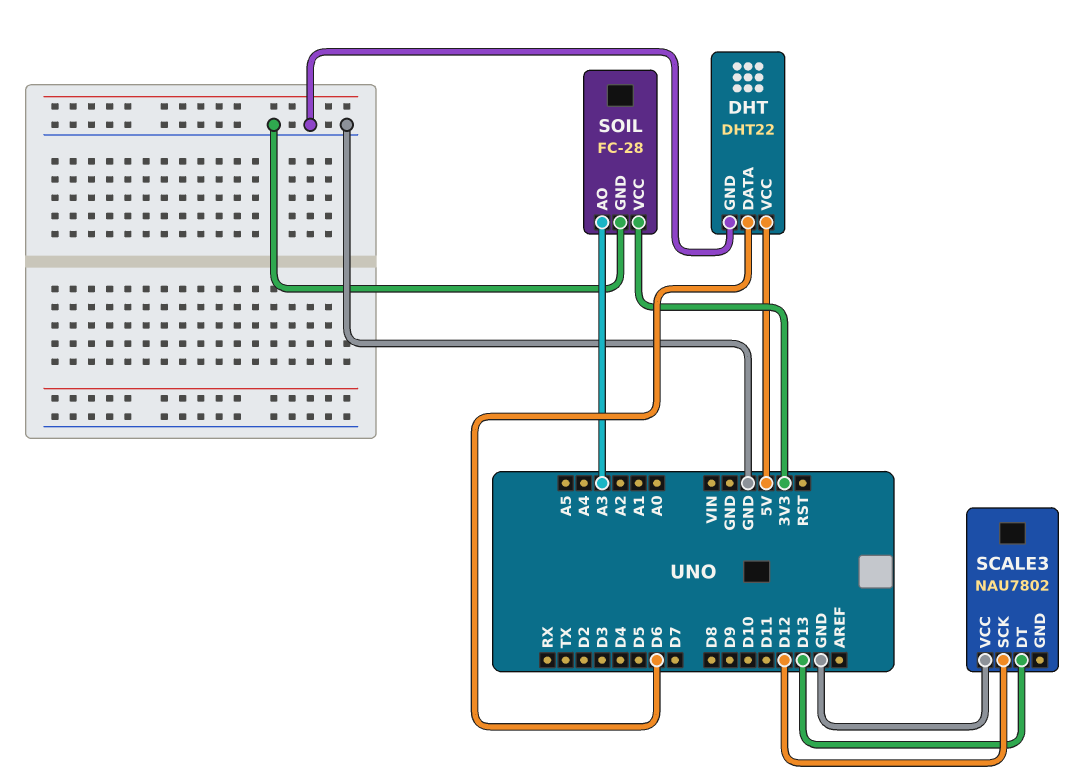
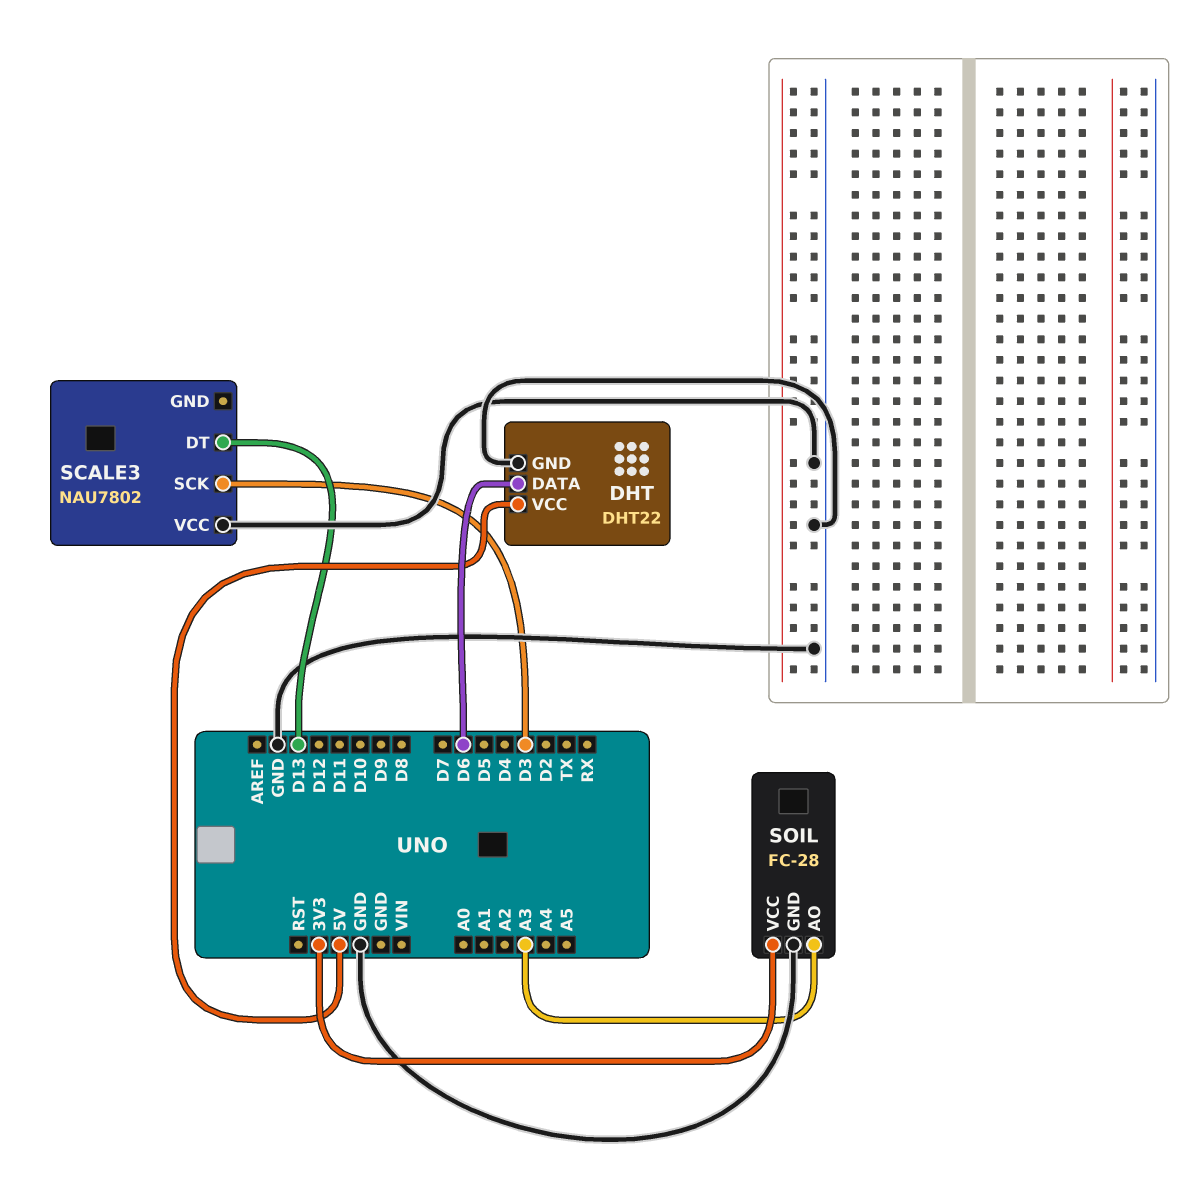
SCALE3 pin SCK: D12 -> D3

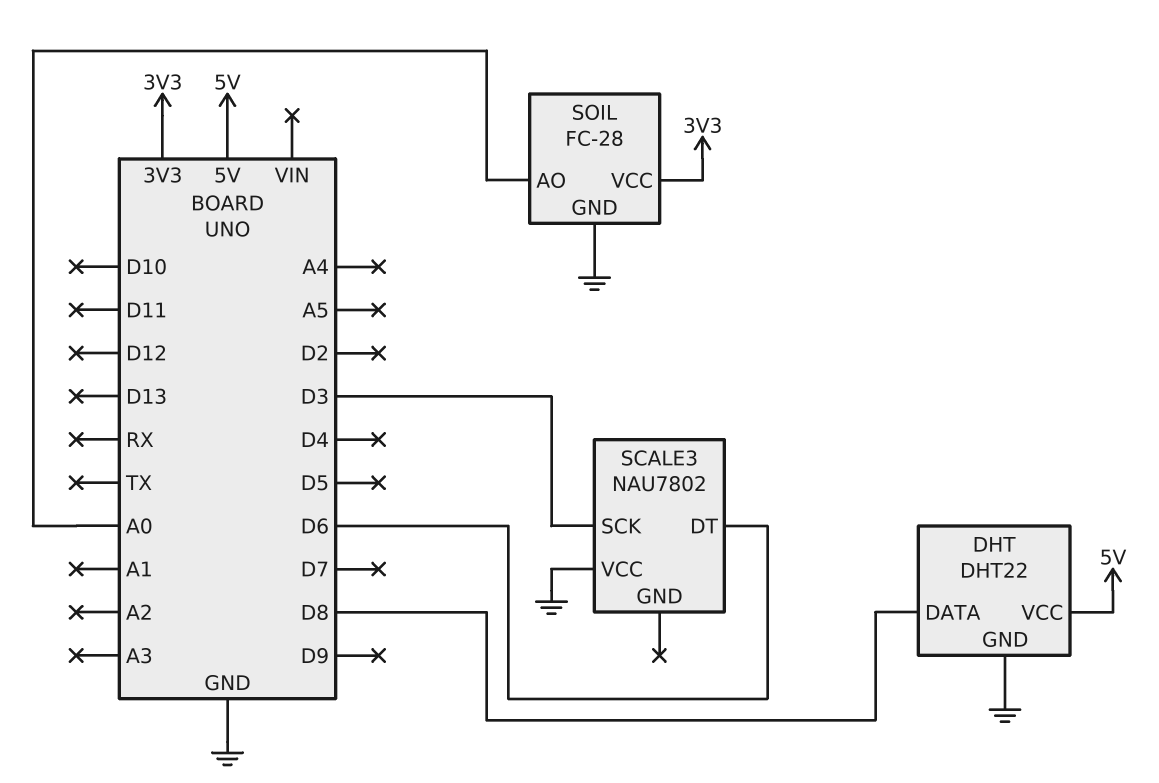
DHT pin DATA: D6 -> D8
SCALE3 pin DT: D13 -> D6
SOIL pin AO: A3 -> A0

